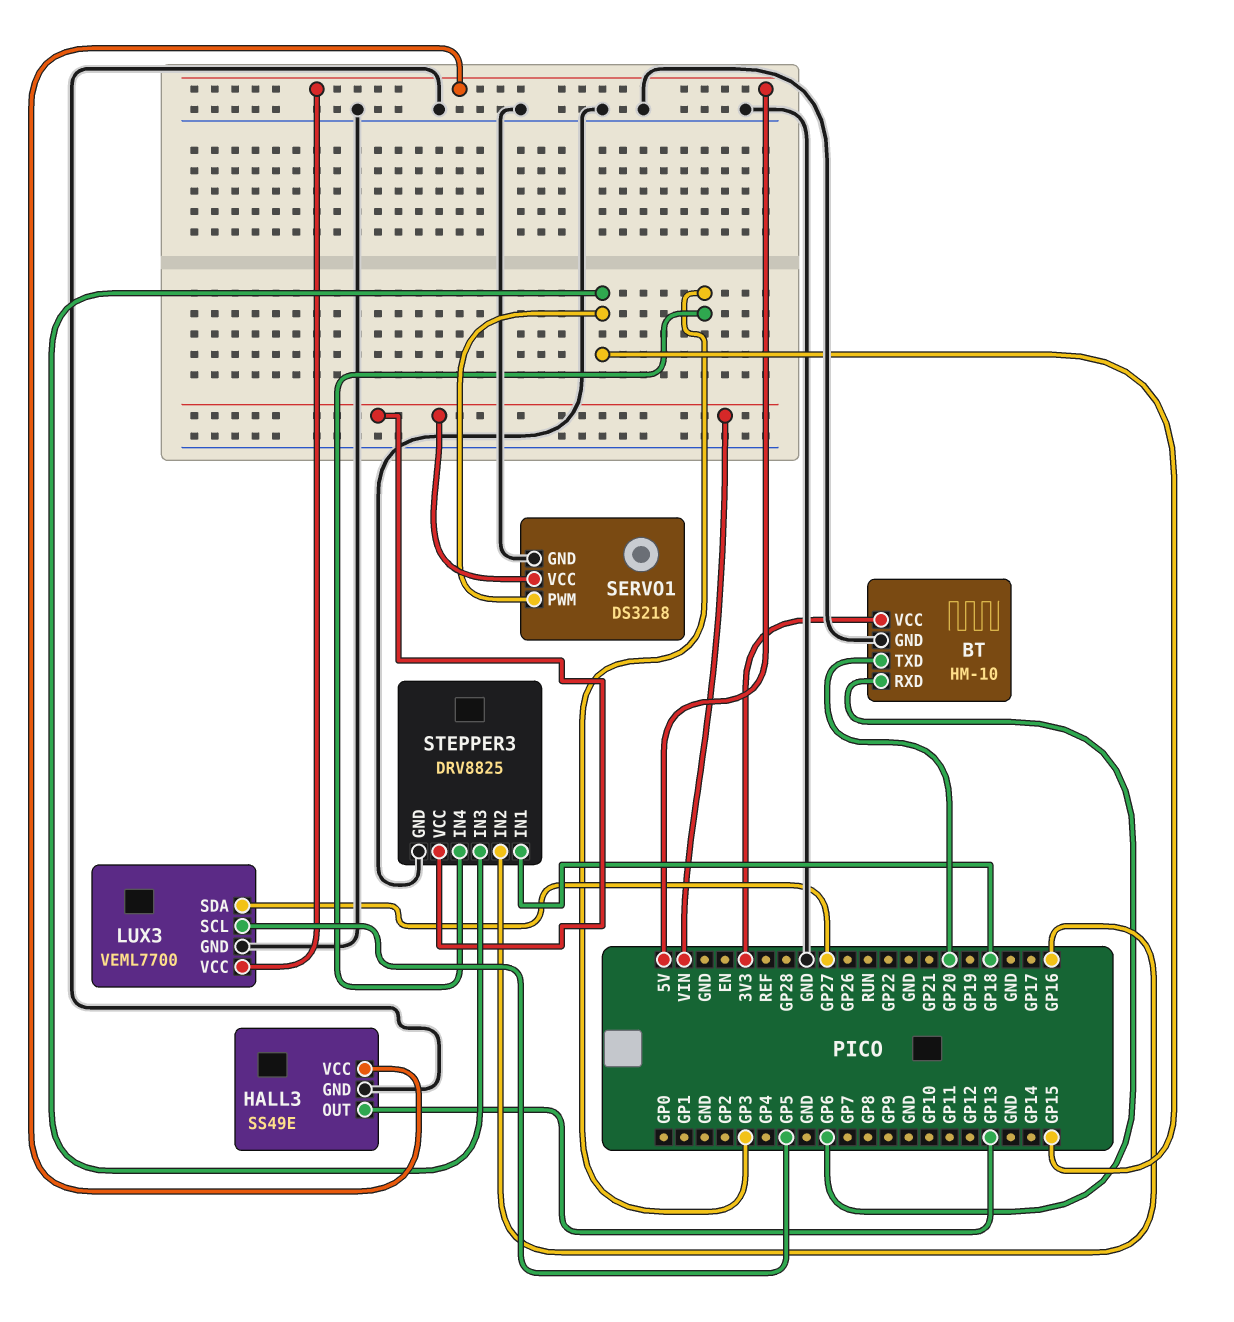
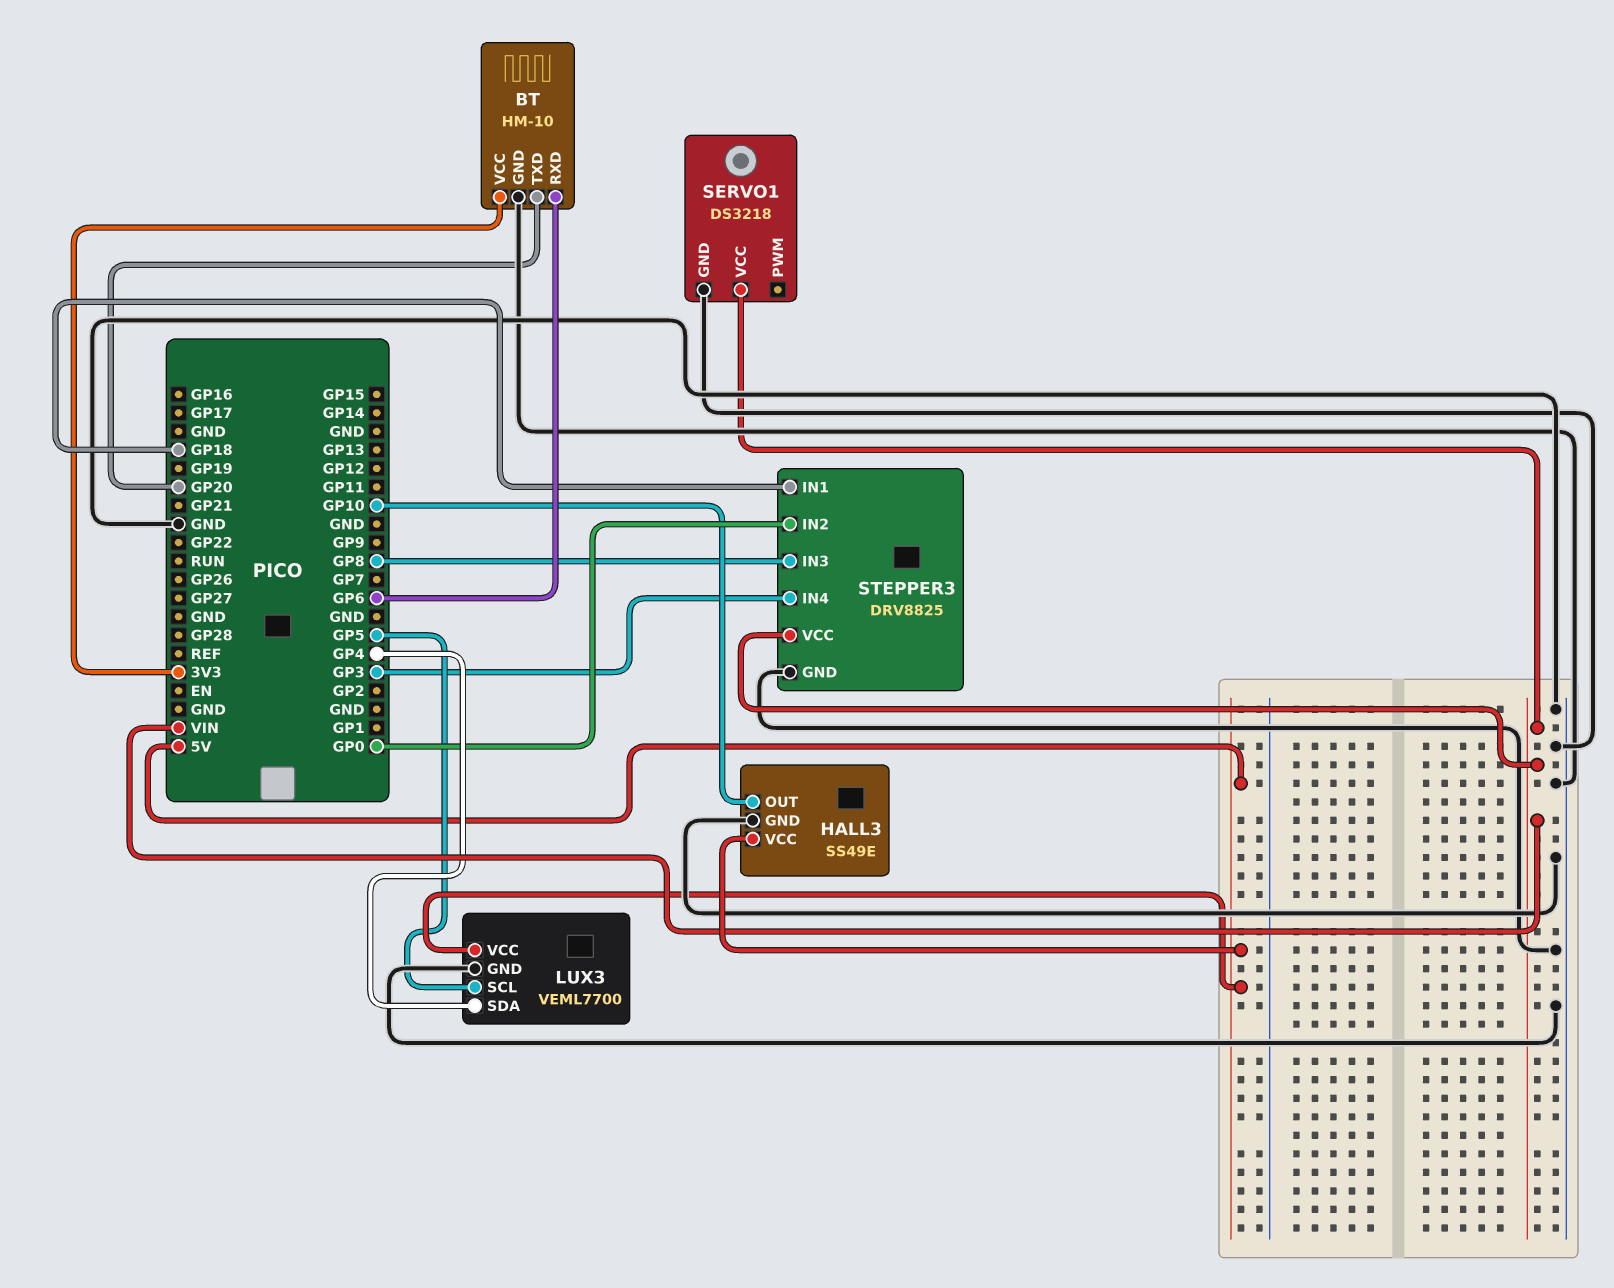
HALL3 pin OUT: GP13 -> GP10
LUX3 pin SDA: GP27 -> GP4
SERVO1 pin PWM: GP15 -> none
STEPPER3 pin IN2: GP16 -> GP0
STEPPER3 pin IN3: GP15 -> GP8

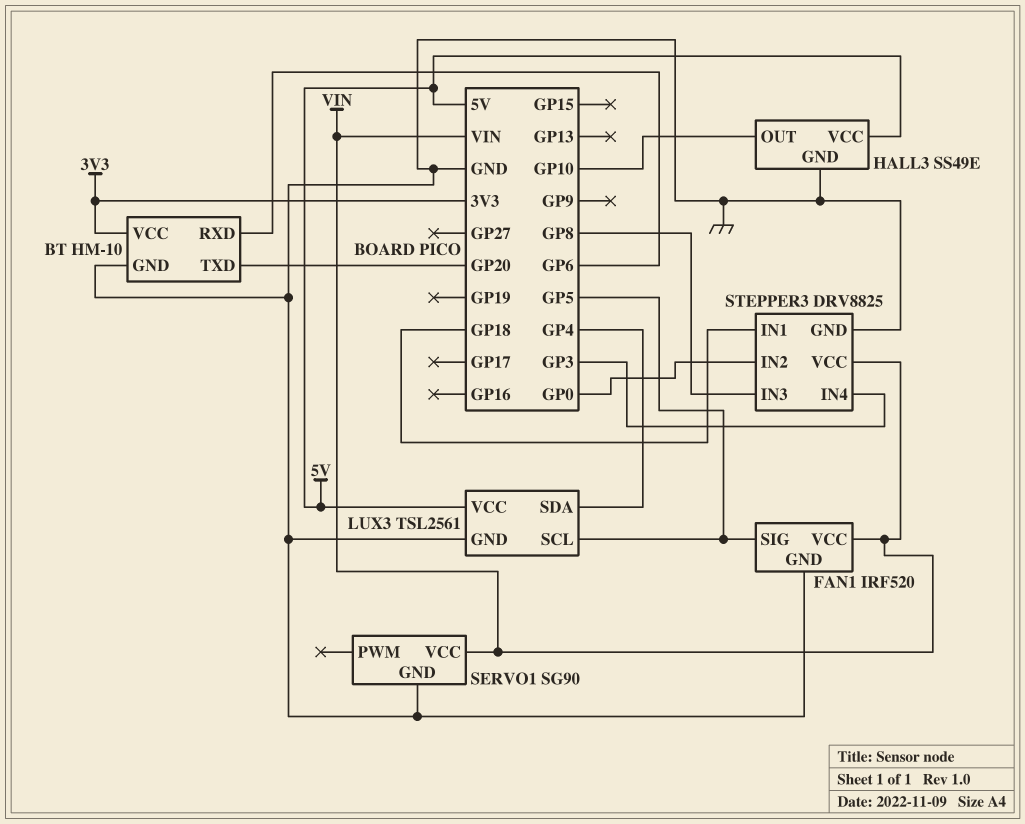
FAN1: none -> IRF520
FAN1 pin GND: none -> GND
FAN1 pin SIG: none -> GP5
FAN1 pin VCC: none -> VIN
LUX3: VEML7700 -> TSL2561
SERVO1: DS3218 -> SG90

